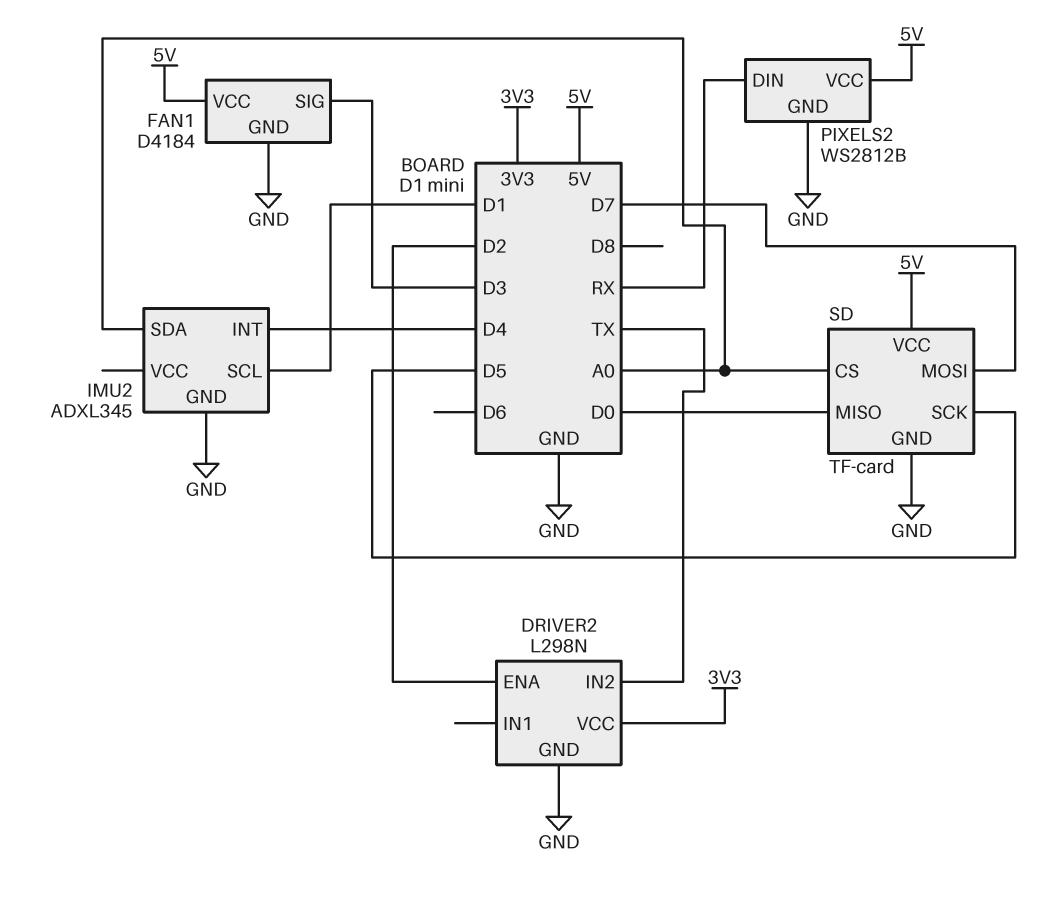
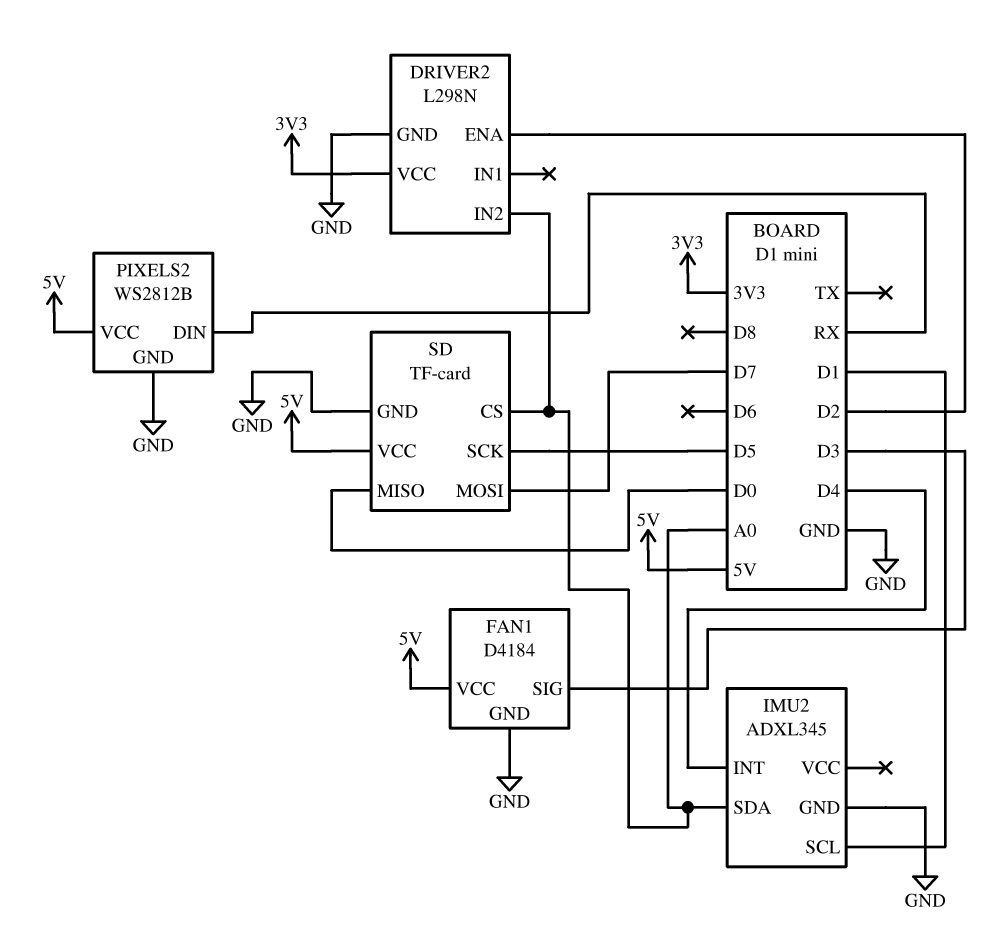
DRIVER2 pin IN2: TX -> A0

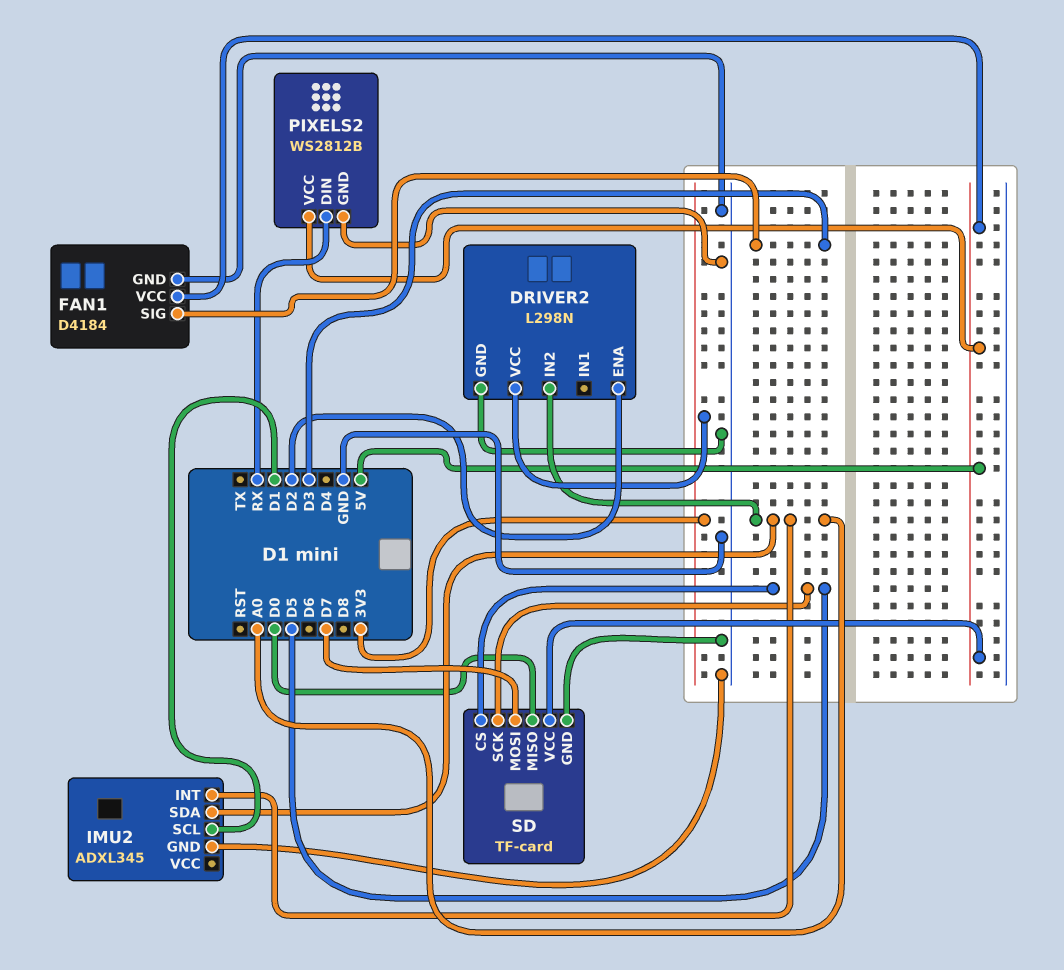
IMU2 pin INT: D4 -> A0
SD pin CS: A0 -> D5

